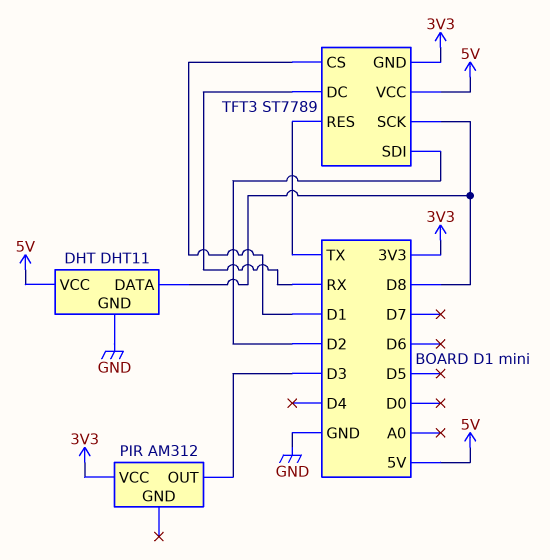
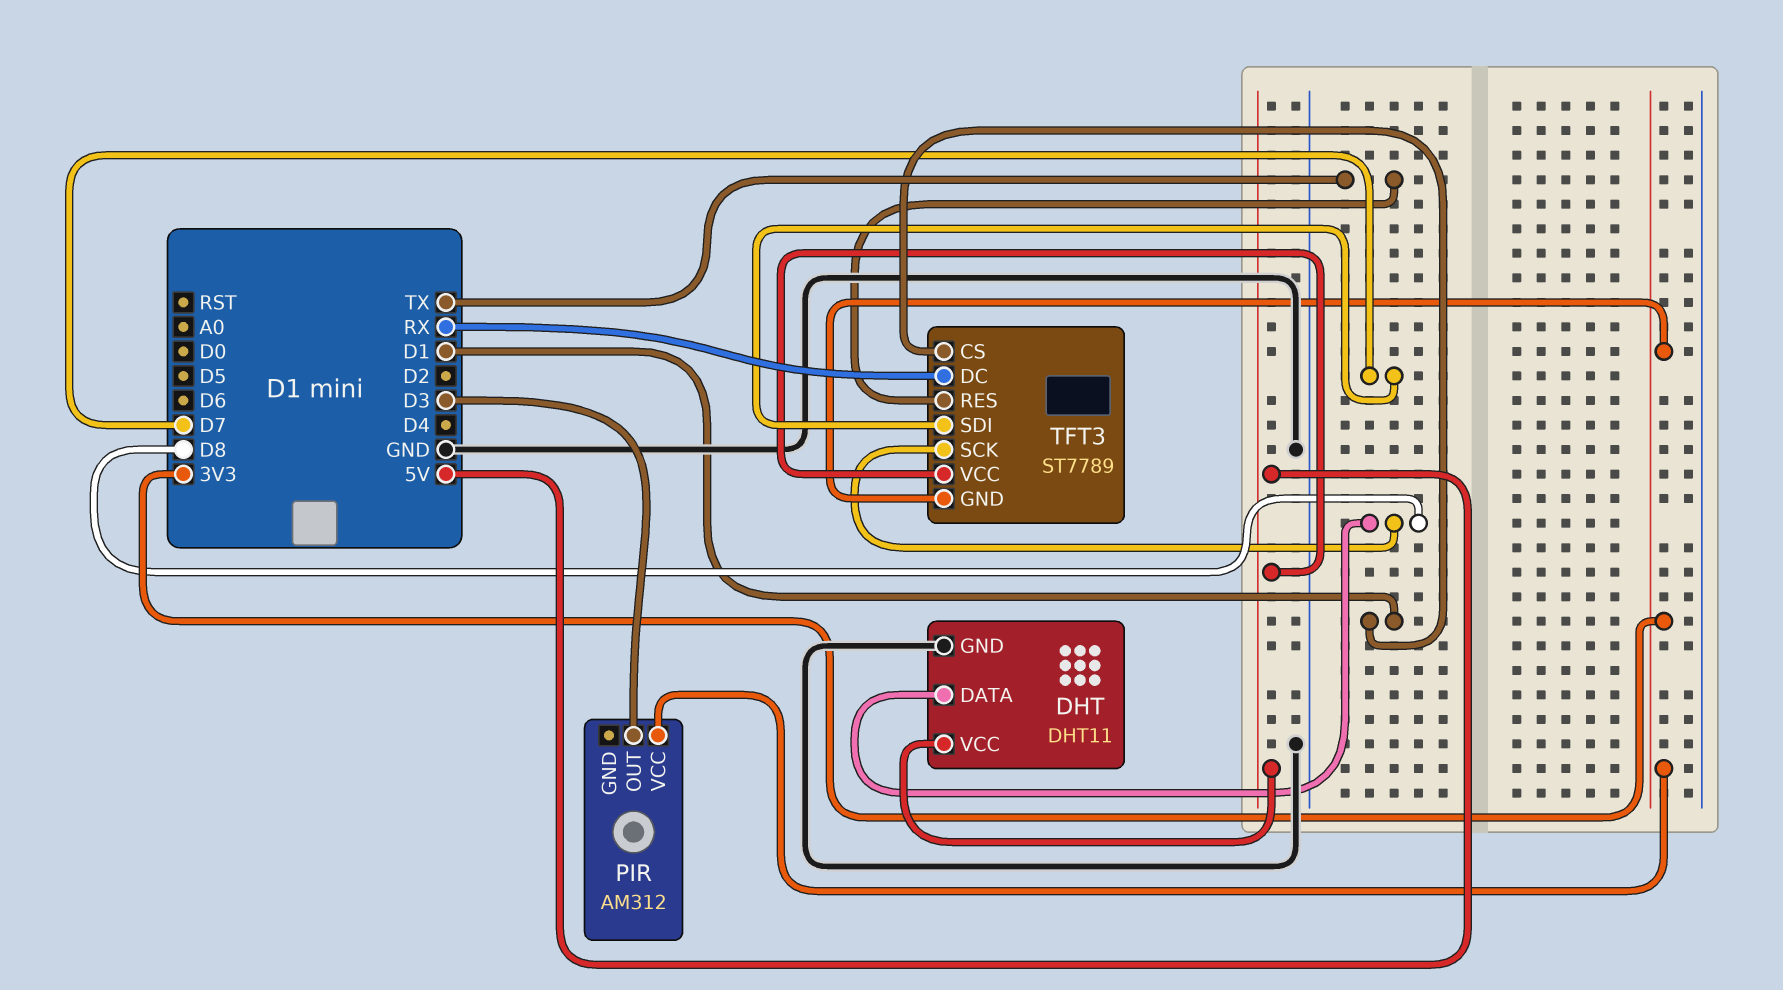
TFT3 pin SDI: D2 -> D7

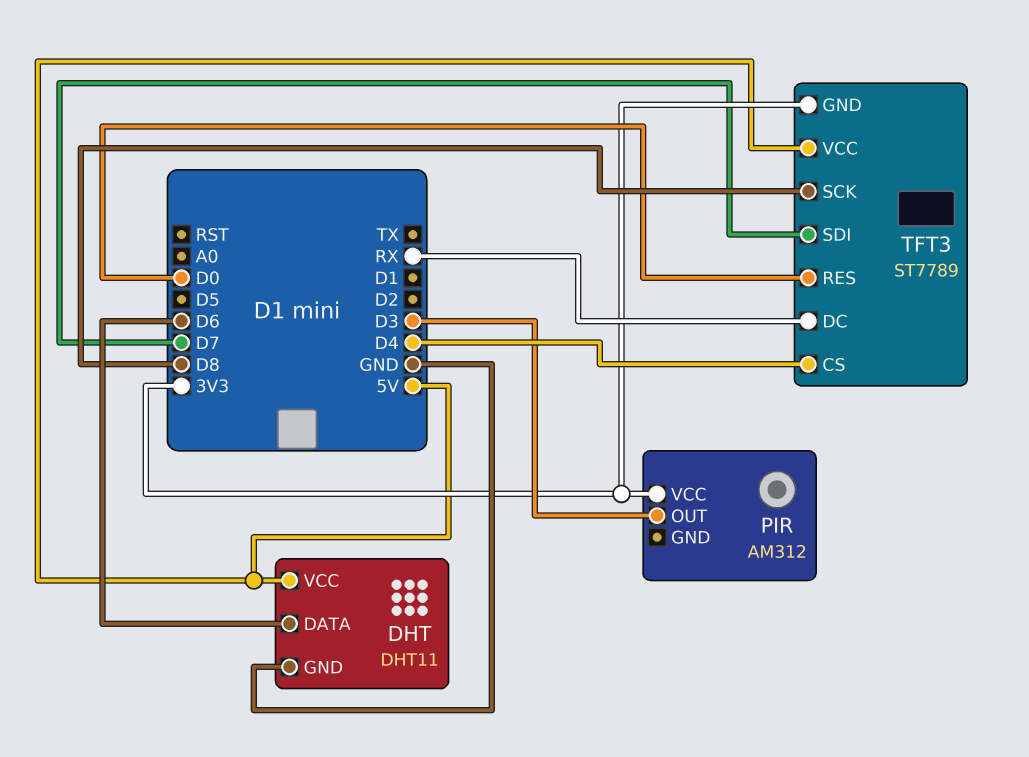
DHT pin DATA: D8 -> D6
TFT3 pin CS: D1 -> D4
TFT3 pin RES: TX -> D0

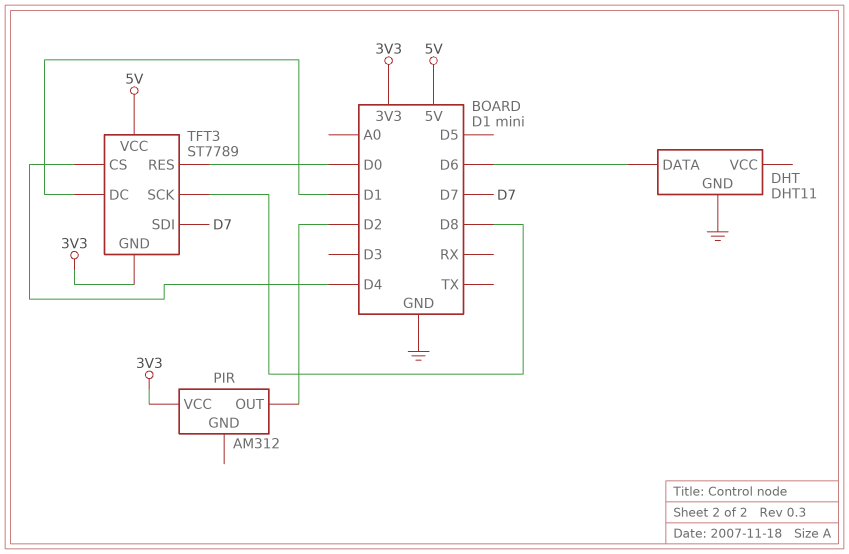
DHT pin VCC: 5V -> none
PIR pin OUT: D3 -> D2
TFT3 pin DC: RX -> D1

